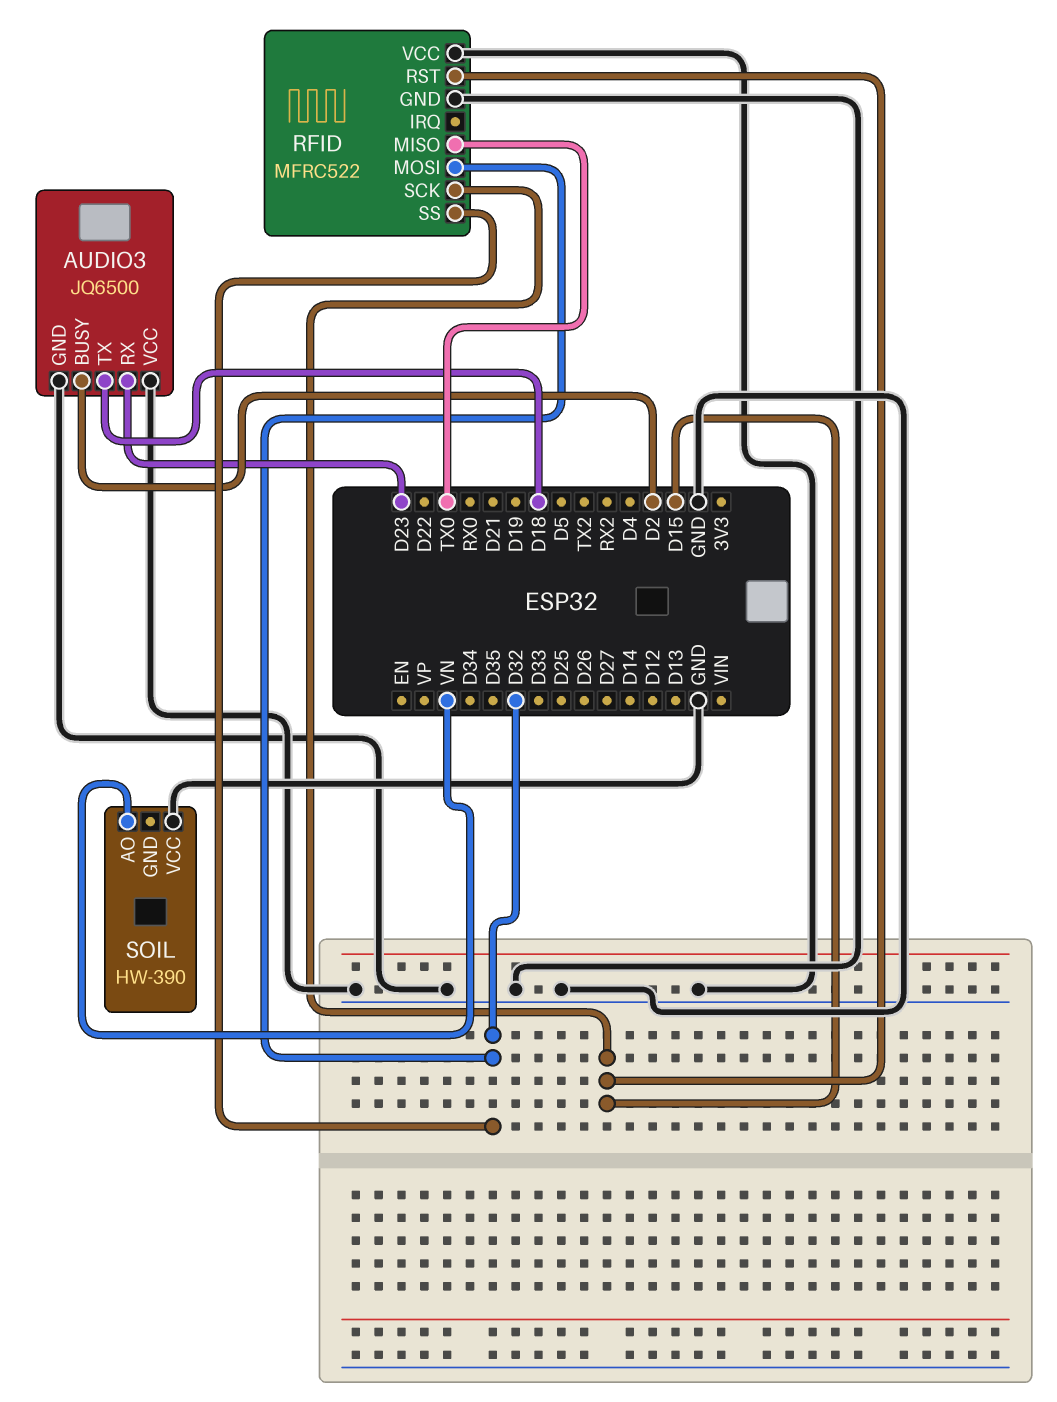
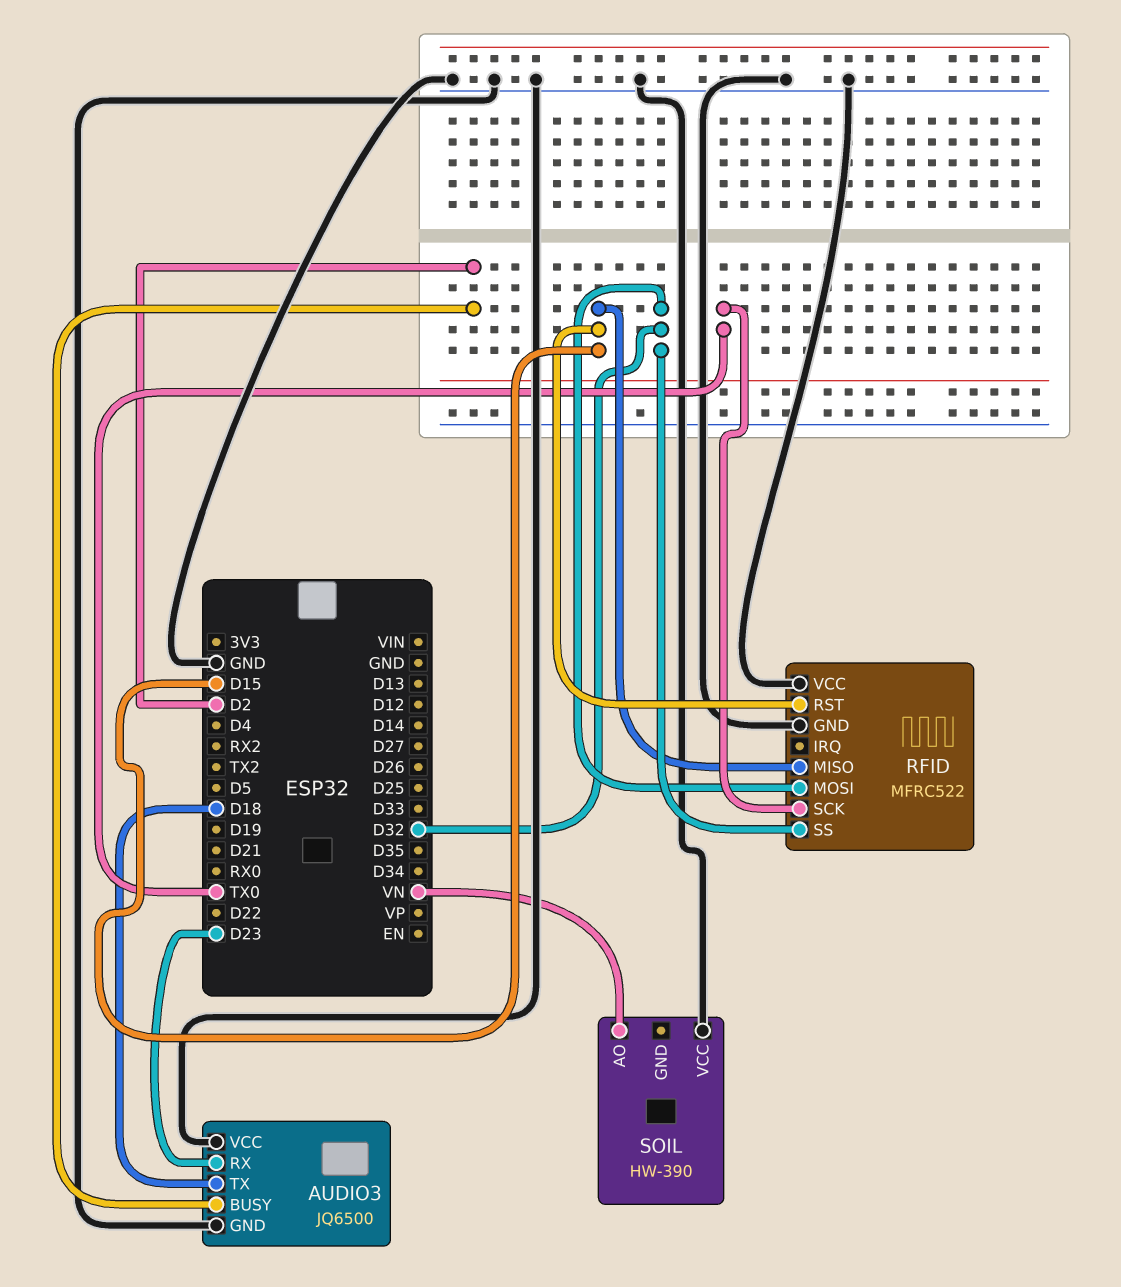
RFID pin MISO: TX0 -> D15
RFID pin SCK: D15 -> TX0

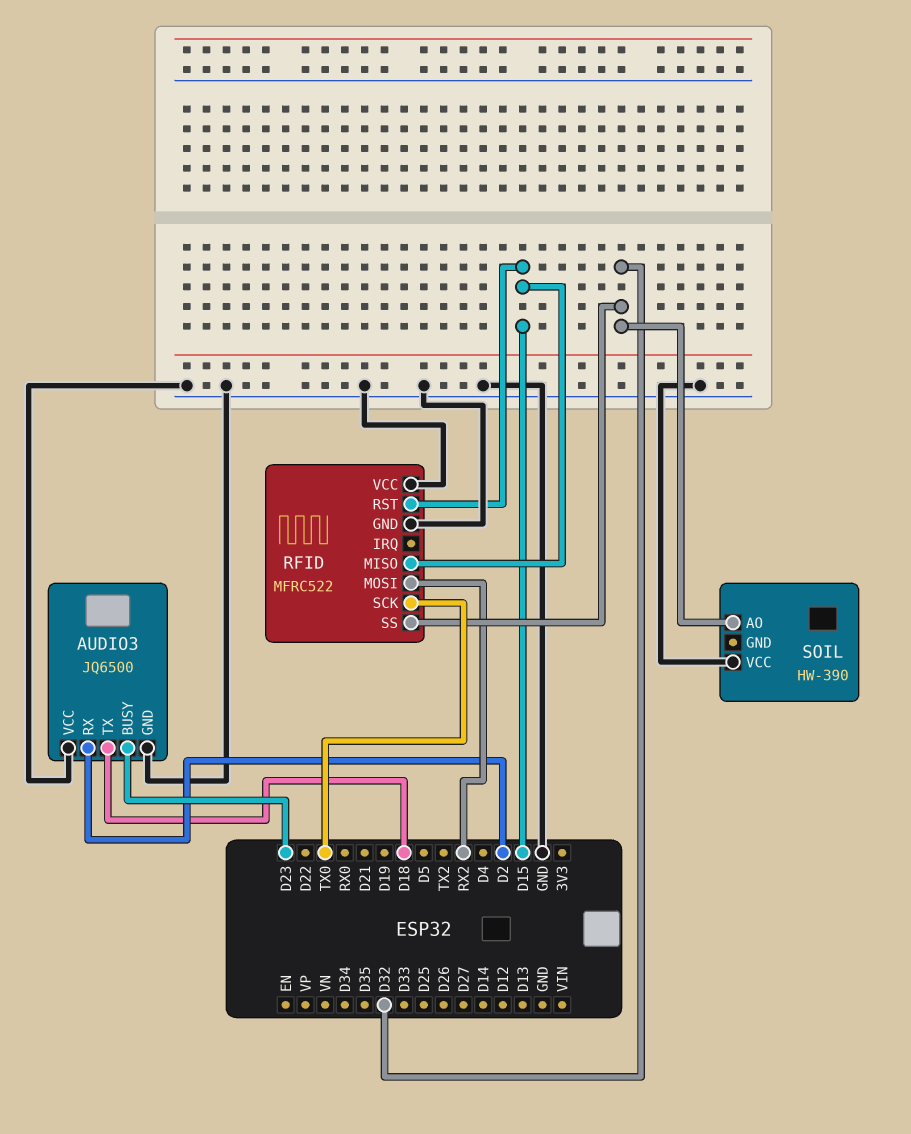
AUDIO3 pin BUSY: D2 -> D23
AUDIO3 pin RX: D23 -> D2
RFID pin MOSI: D32 -> RX2
SOIL pin AO: VN -> D32

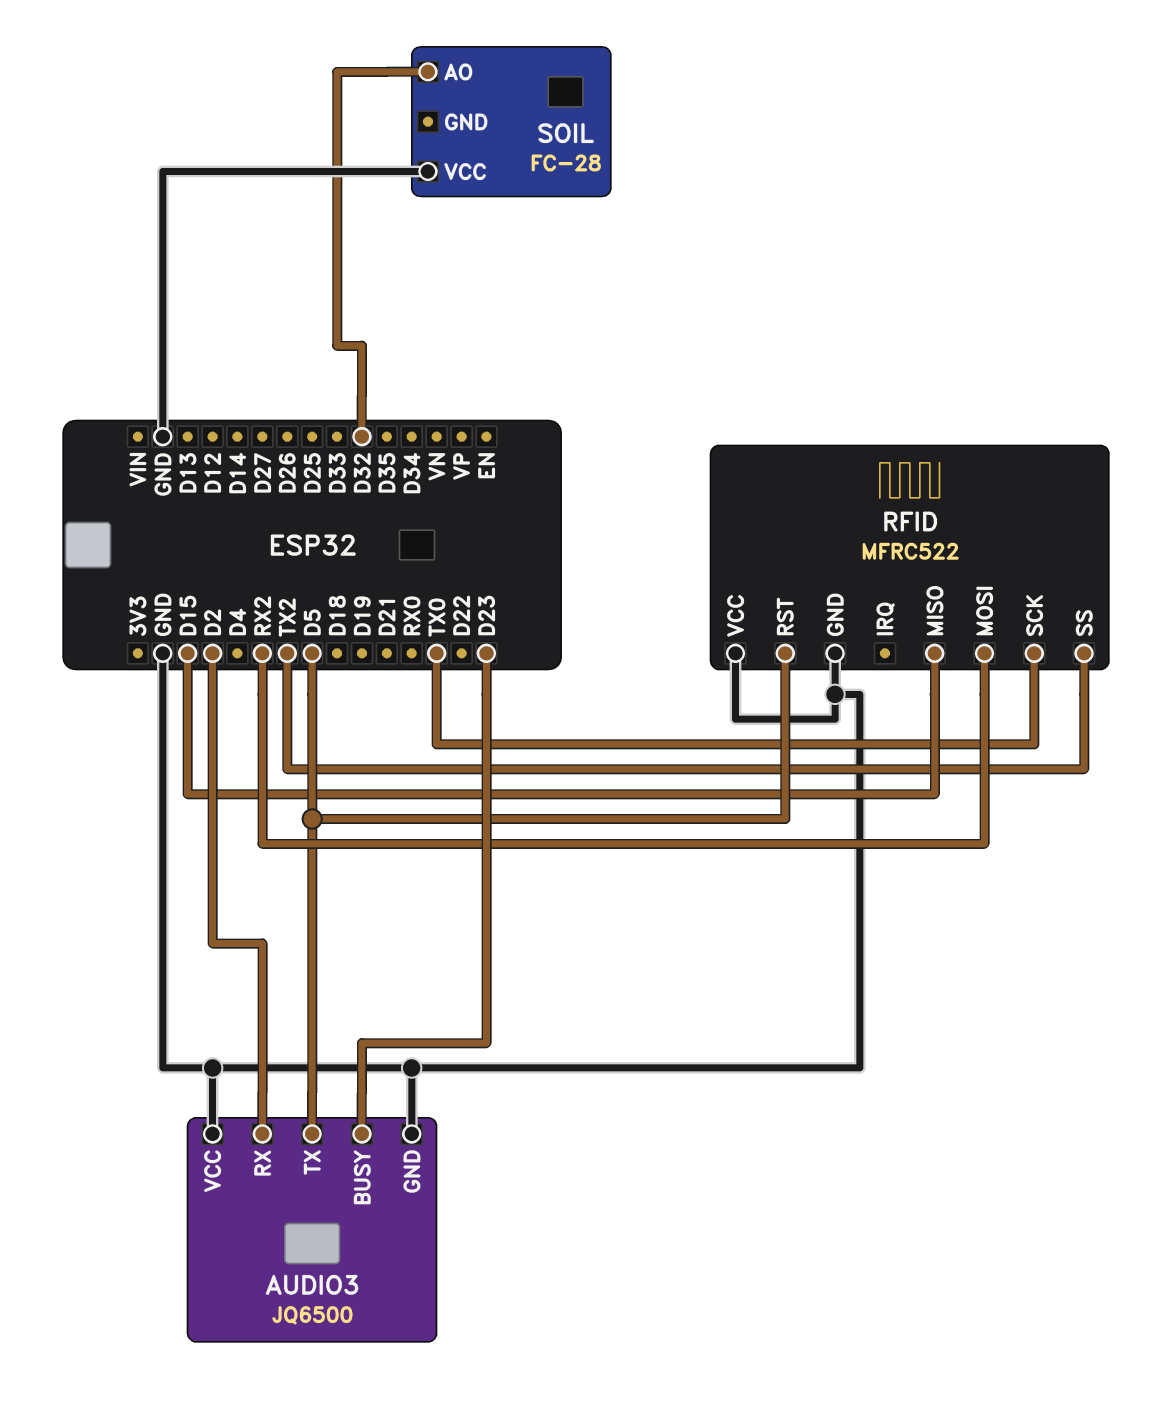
AUDIO3 pin TX: D18 -> D5
RFID pin RST: D15 -> D5
RFID pin SS: D32 -> TX2
SOIL: HW-390 -> FC-28

